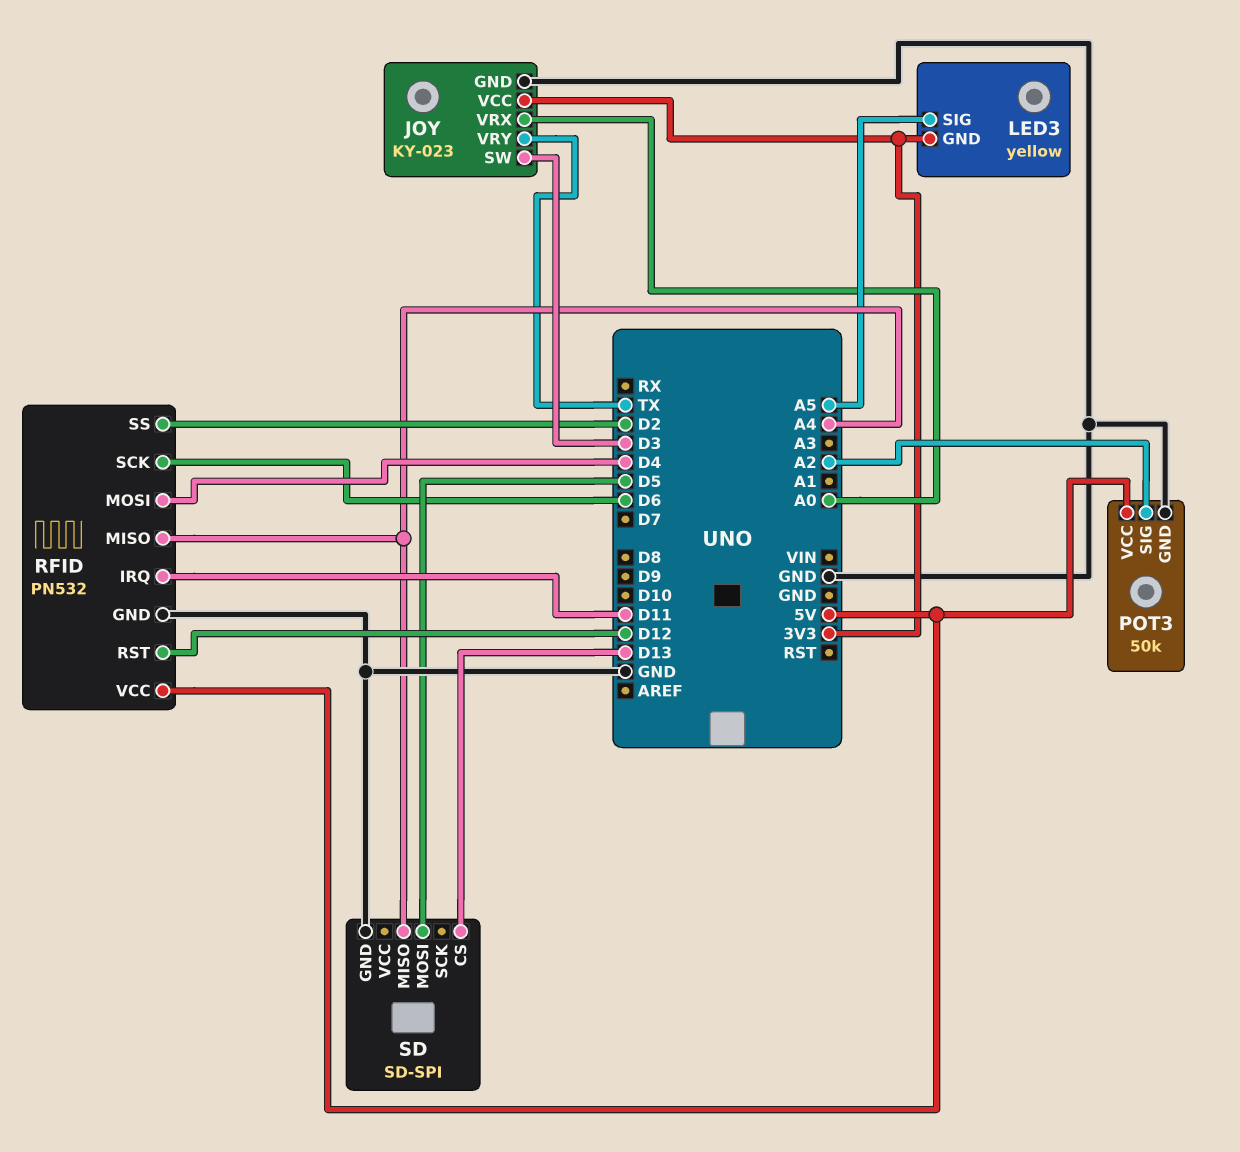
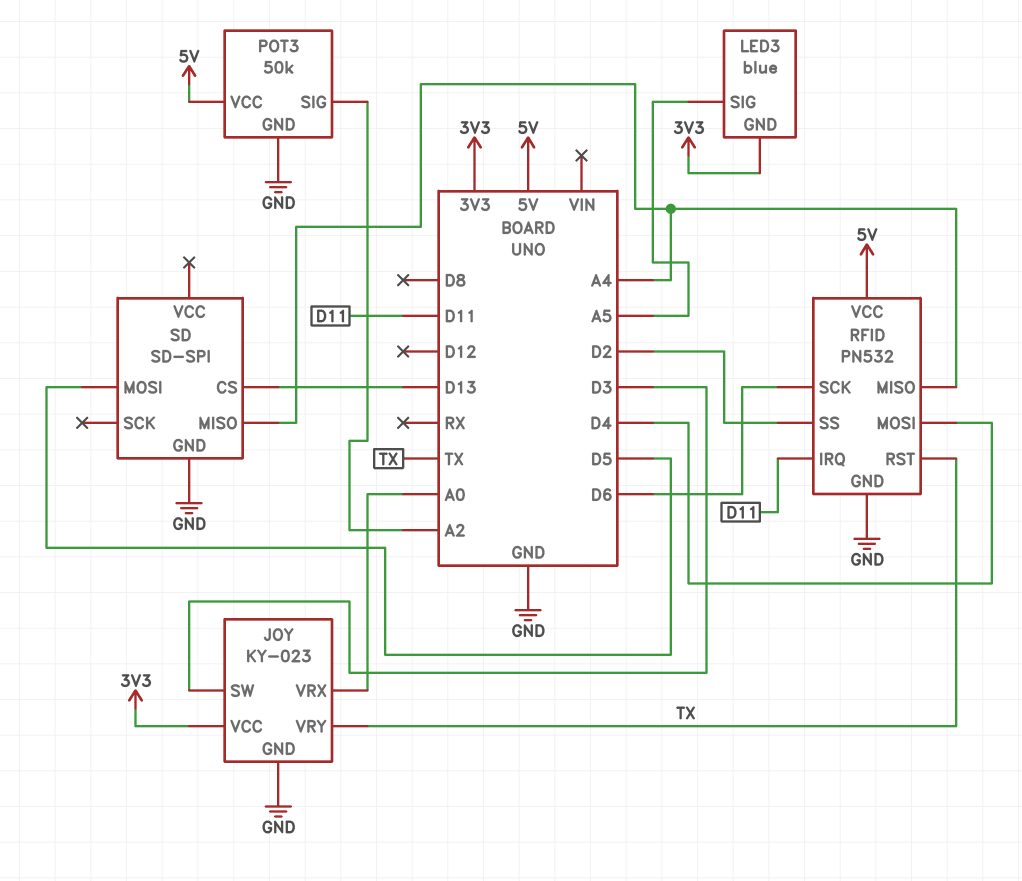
LED3: yellow -> blue
RFID pin RST: D12 -> TX

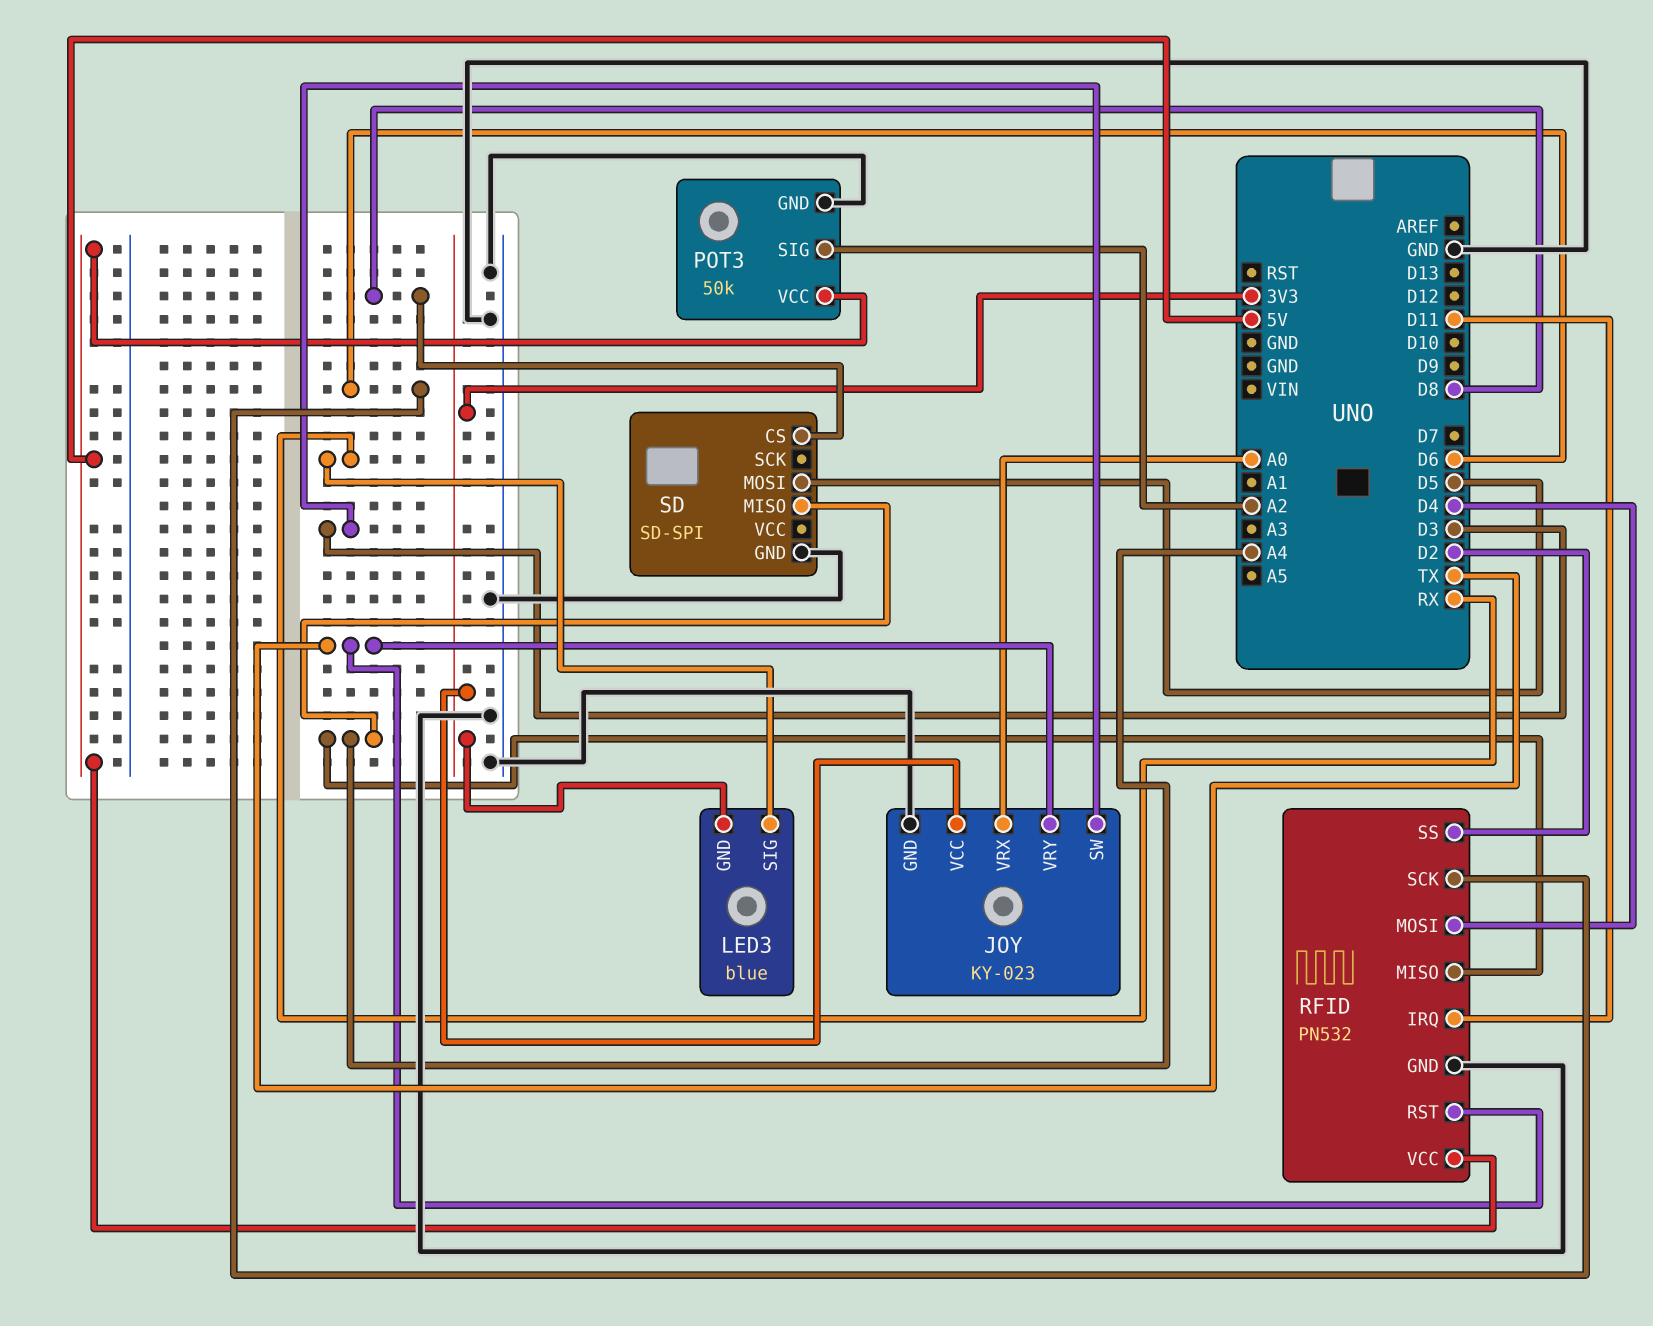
LED3 pin SIG: A5 -> RX
SD pin CS: D13 -> D8

